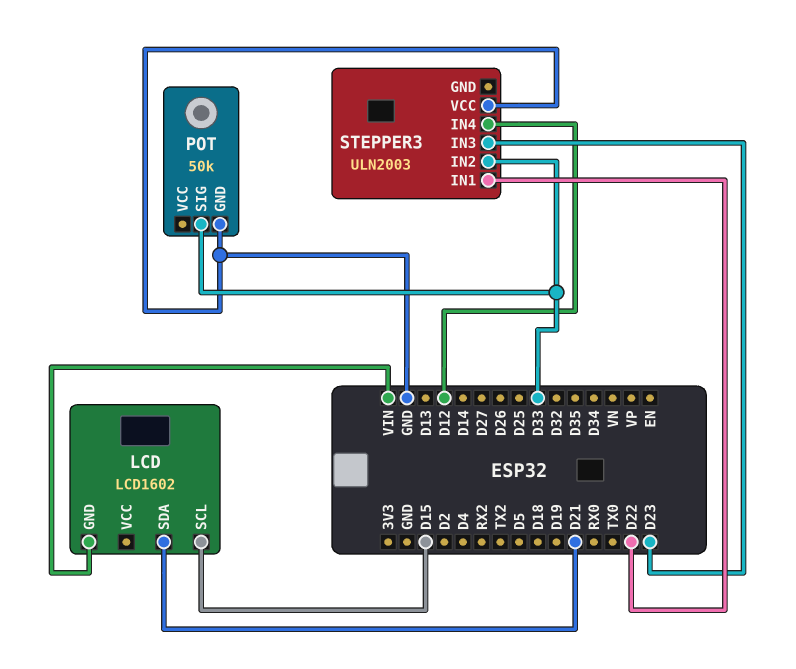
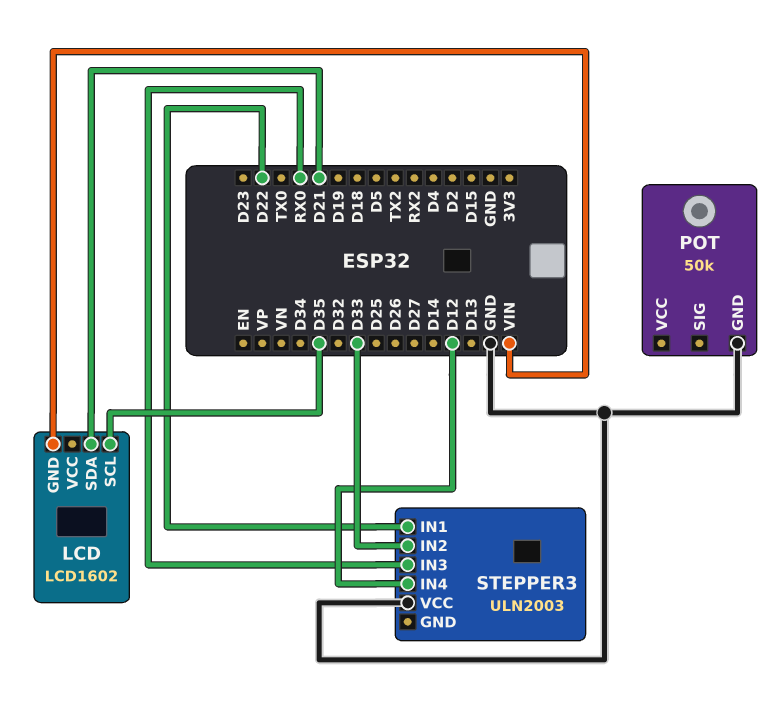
LCD pin SCL: D15 -> D35
POT pin SIG: D33 -> none
STEPPER3 pin IN3: D23 -> RX0

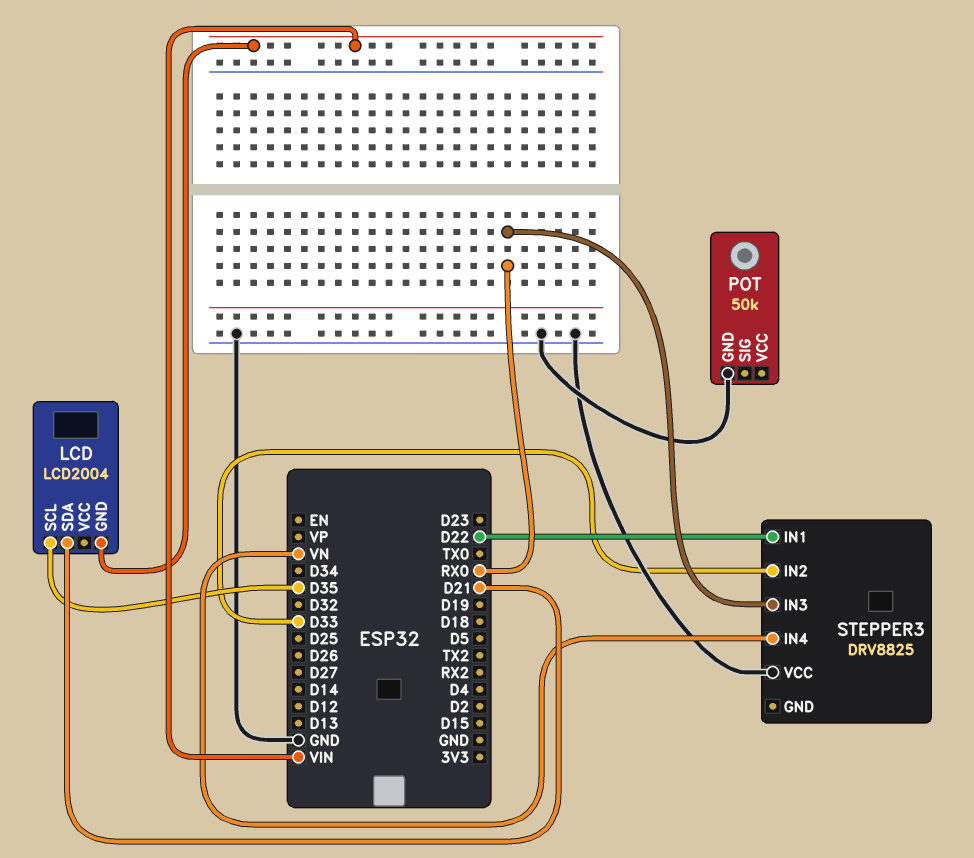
LCD: LCD1602 -> LCD2004
STEPPER3: ULN2003 -> DRV8825
STEPPER3 pin IN4: D12 -> VN

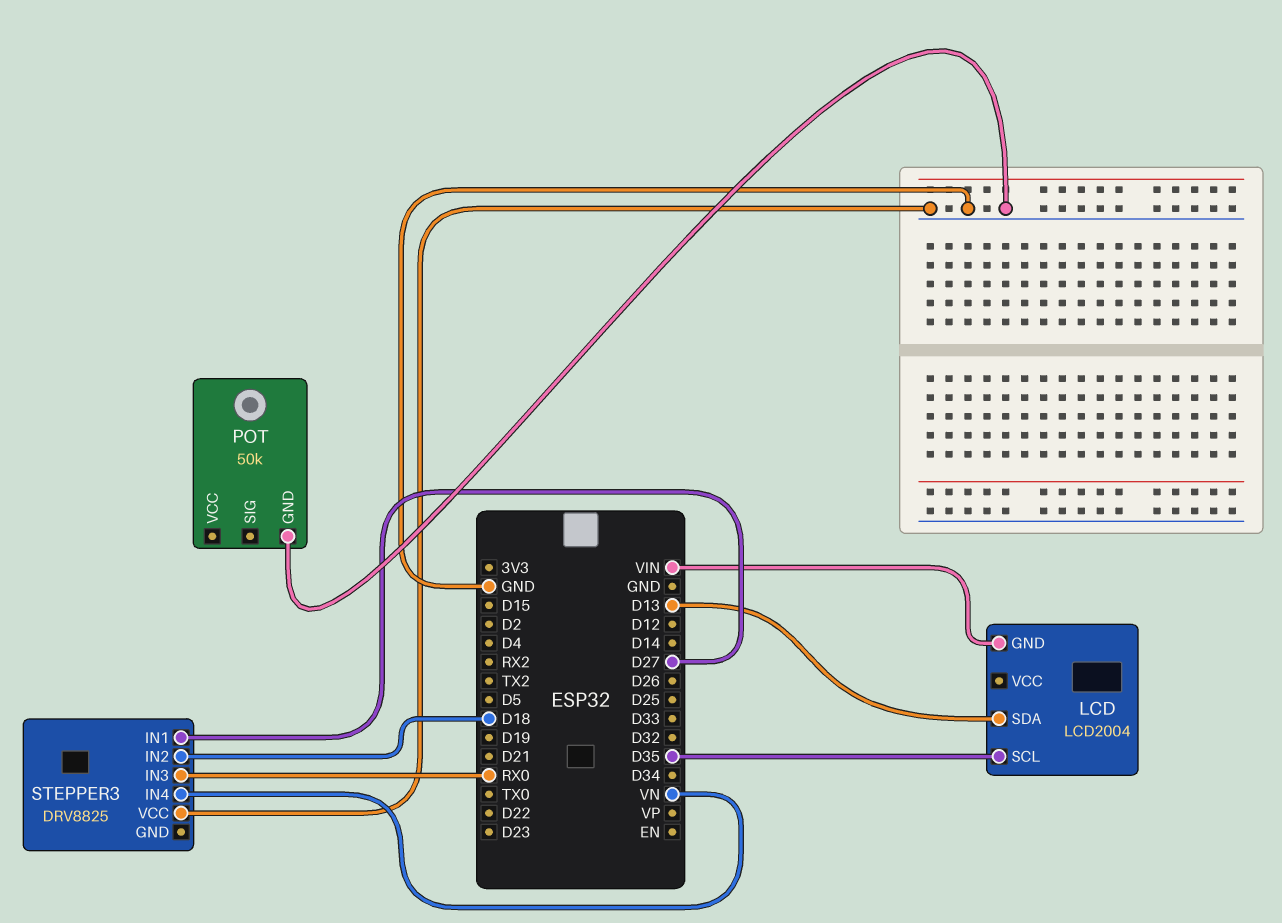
LCD pin SDA: D21 -> D13
STEPPER3 pin IN1: D22 -> D27
STEPPER3 pin IN2: D33 -> D18

